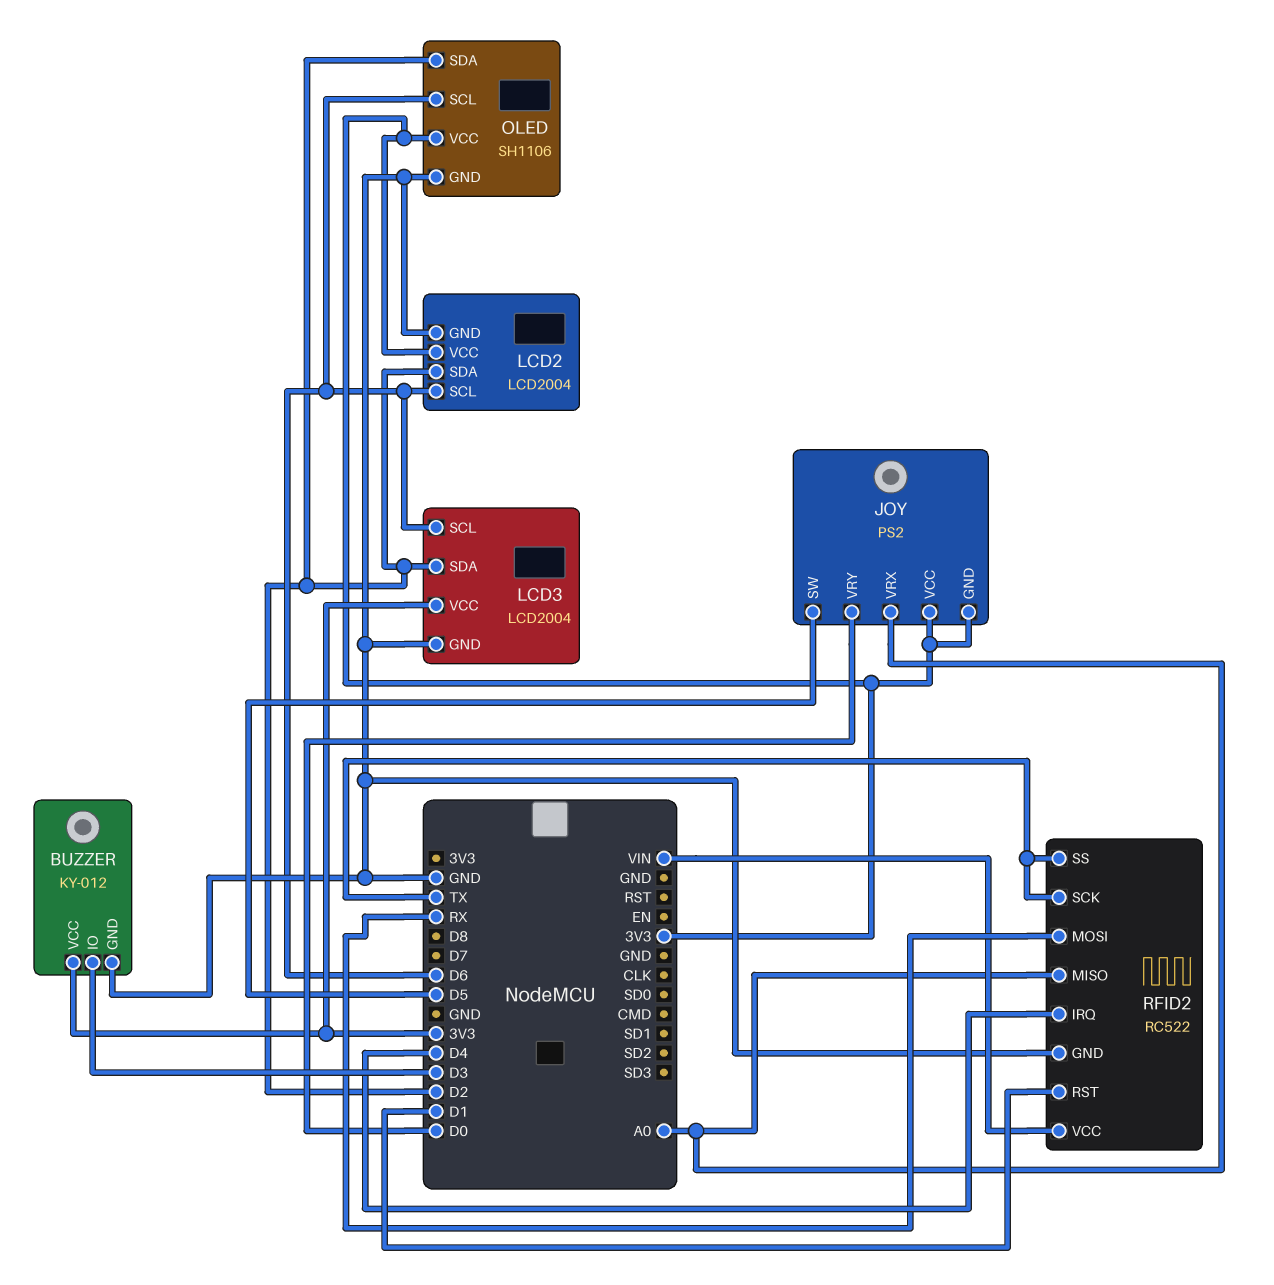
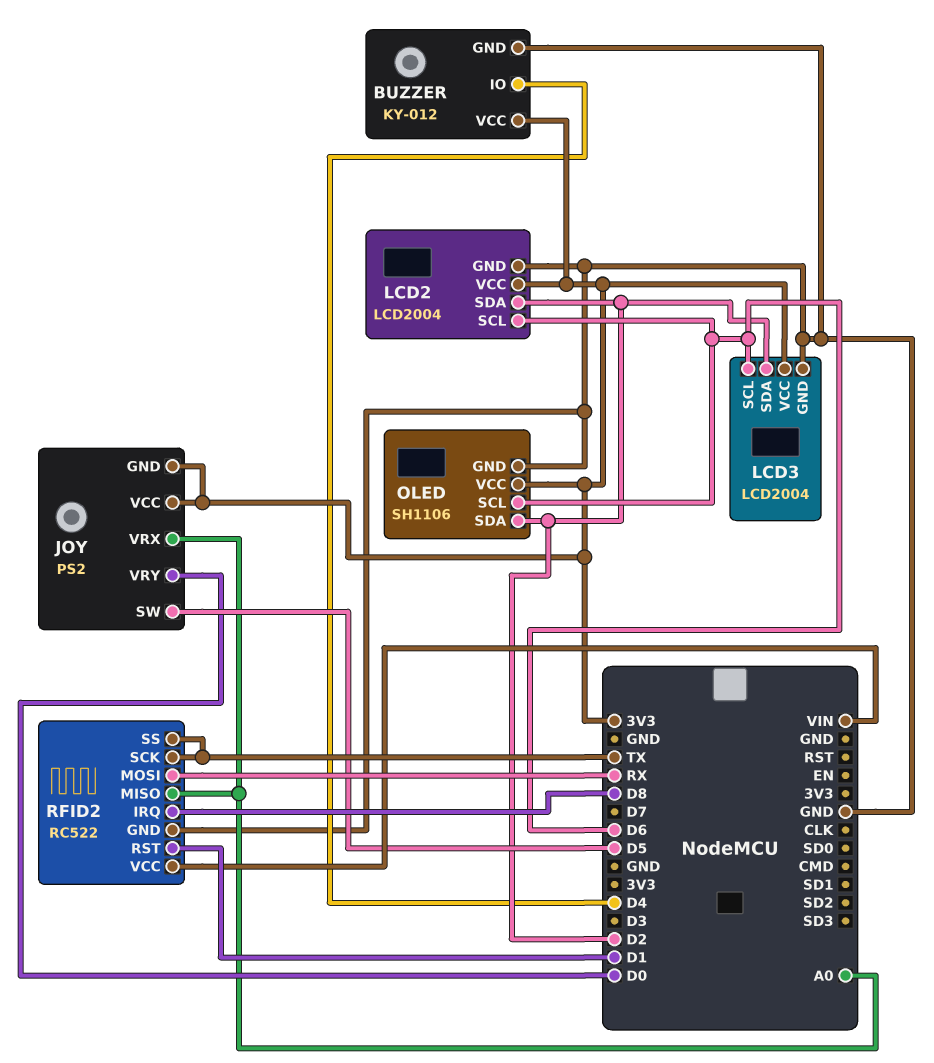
BUZZER pin IO: D3 -> D4
RFID2 pin IRQ: D4 -> D8

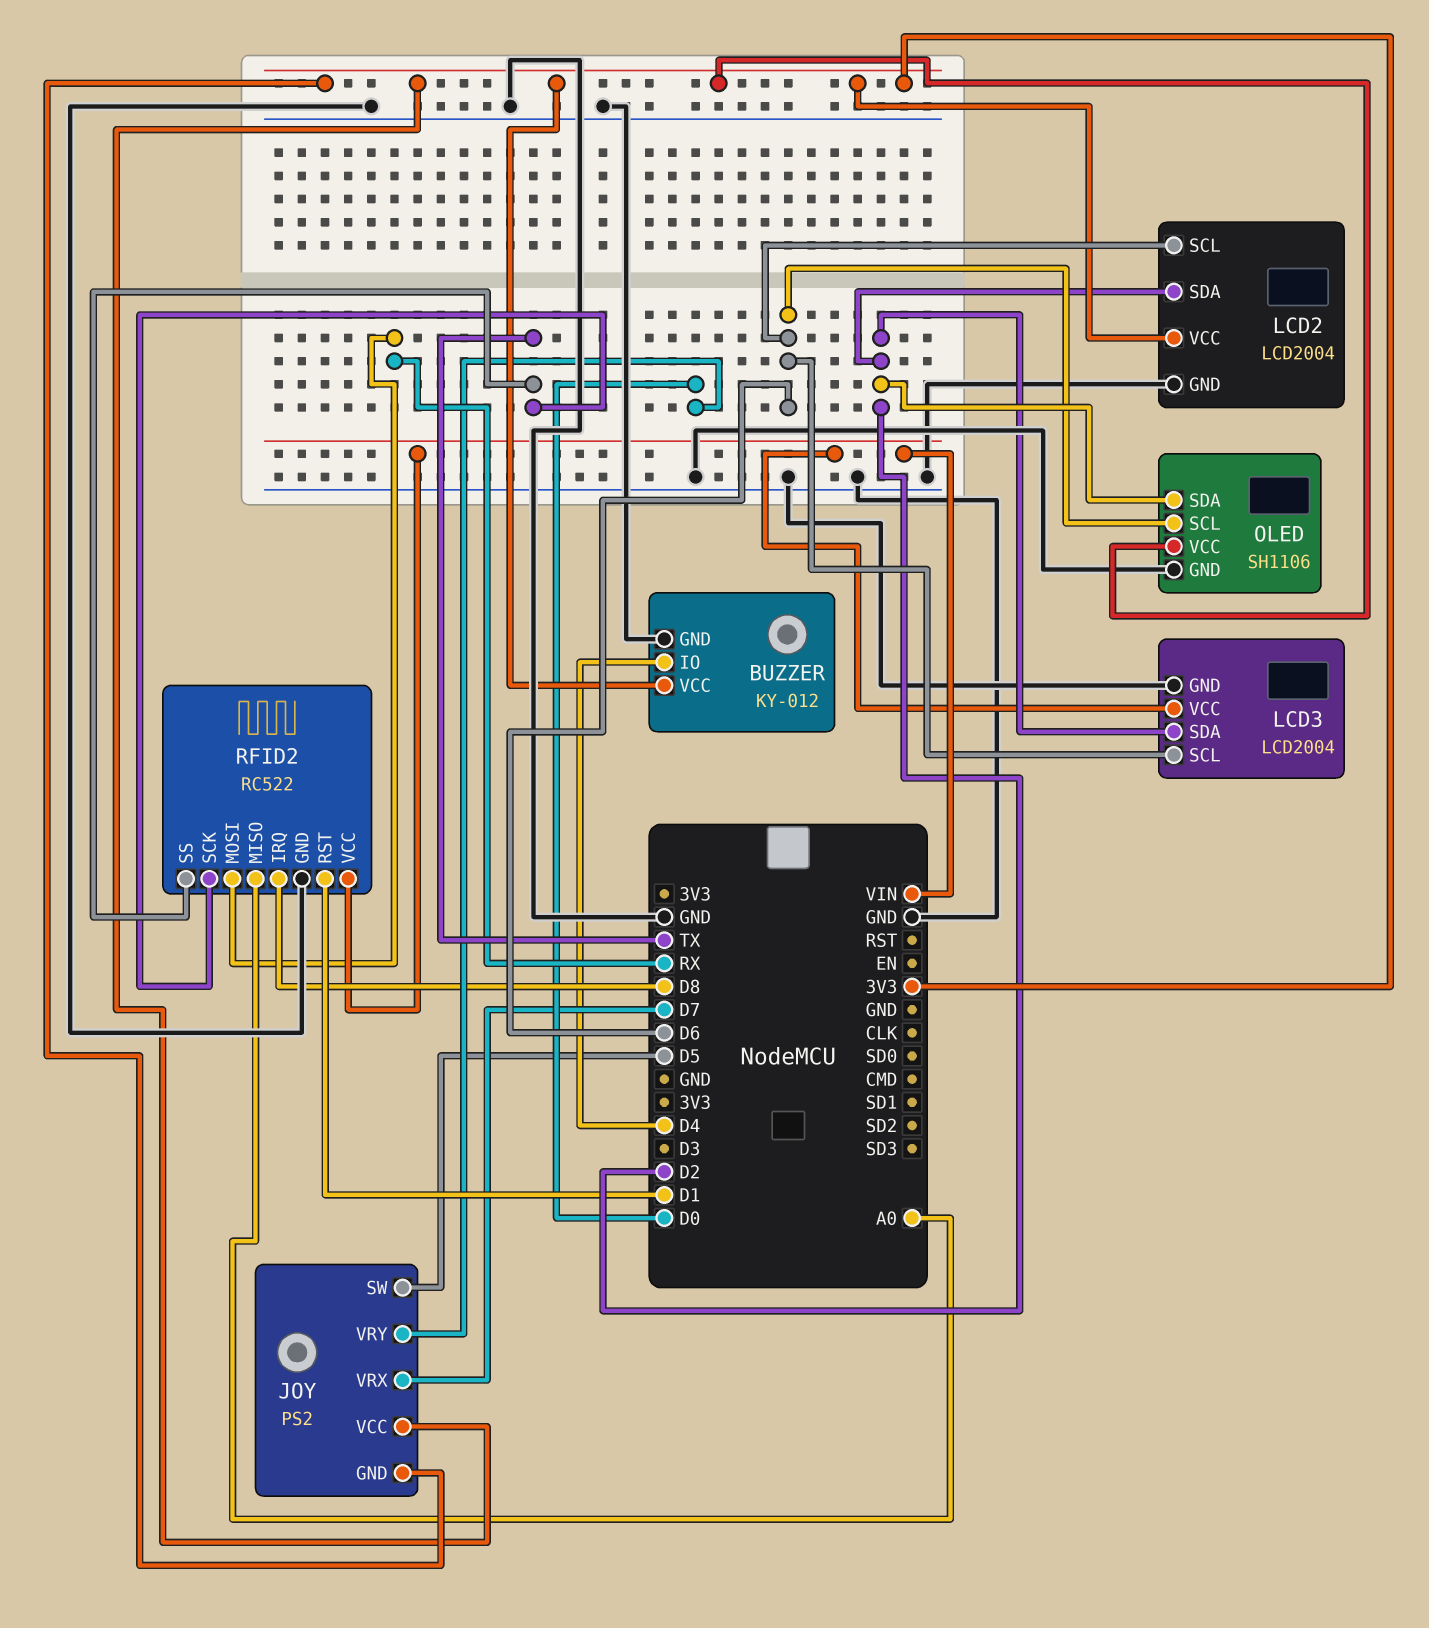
JOY pin VRX: A0 -> D7
LCD3 pin VCC: 3V3 -> VIN

